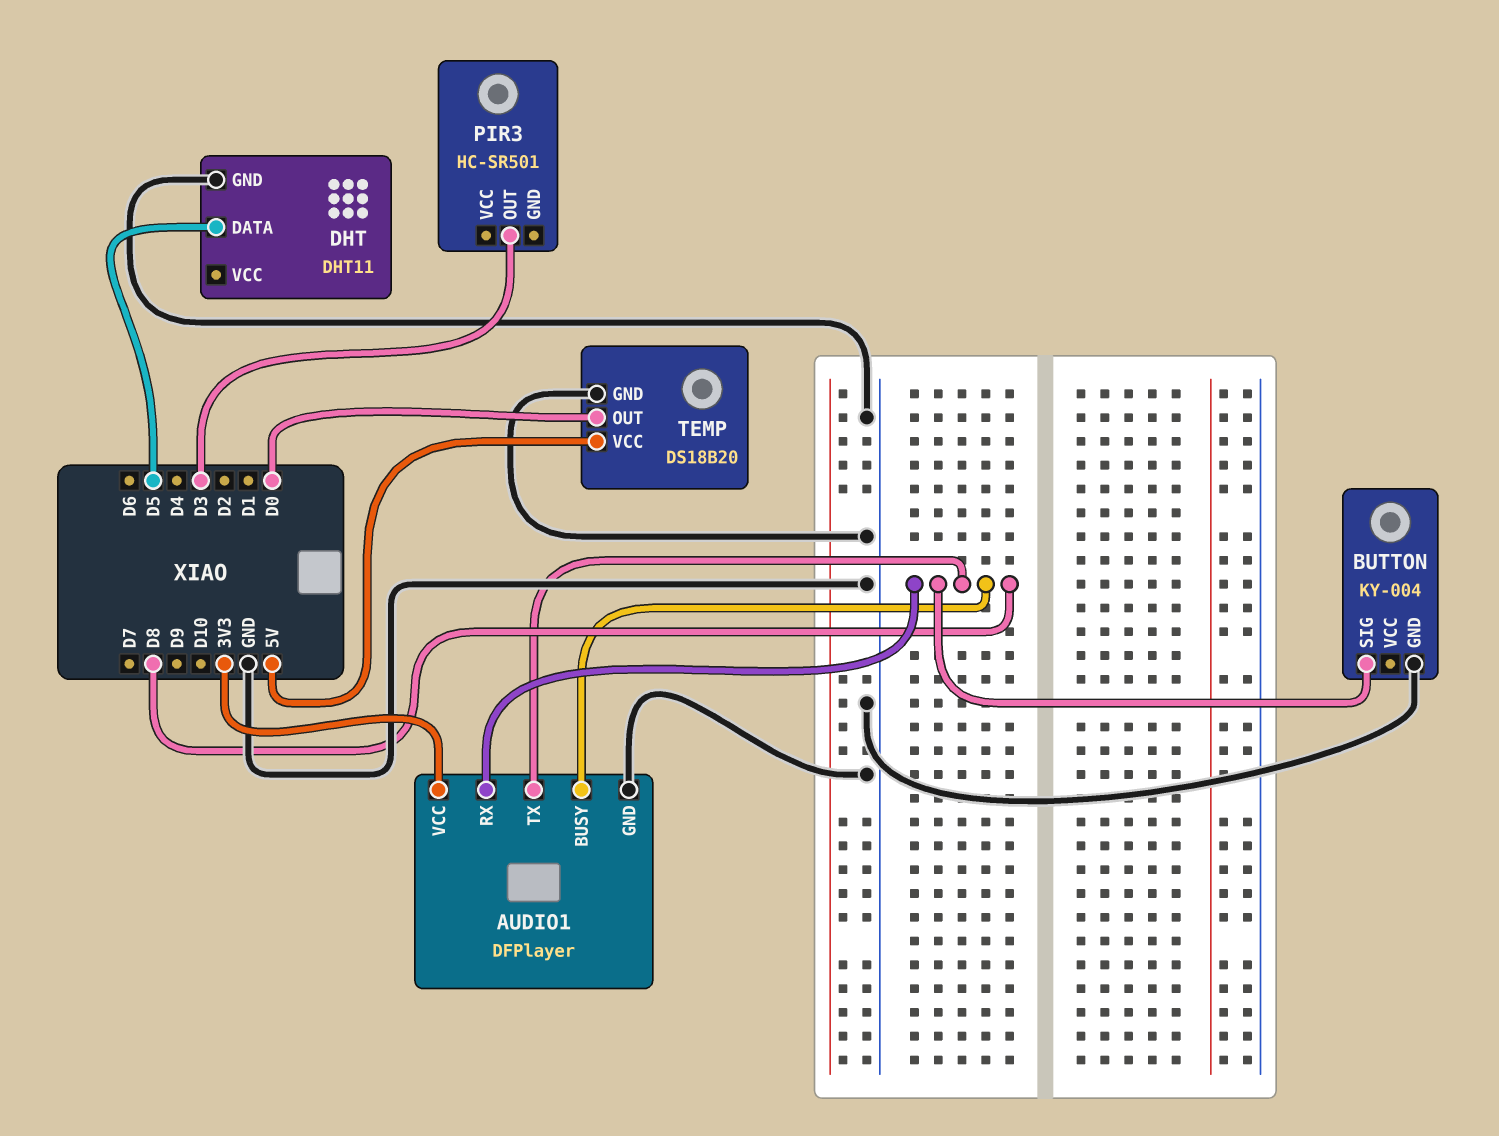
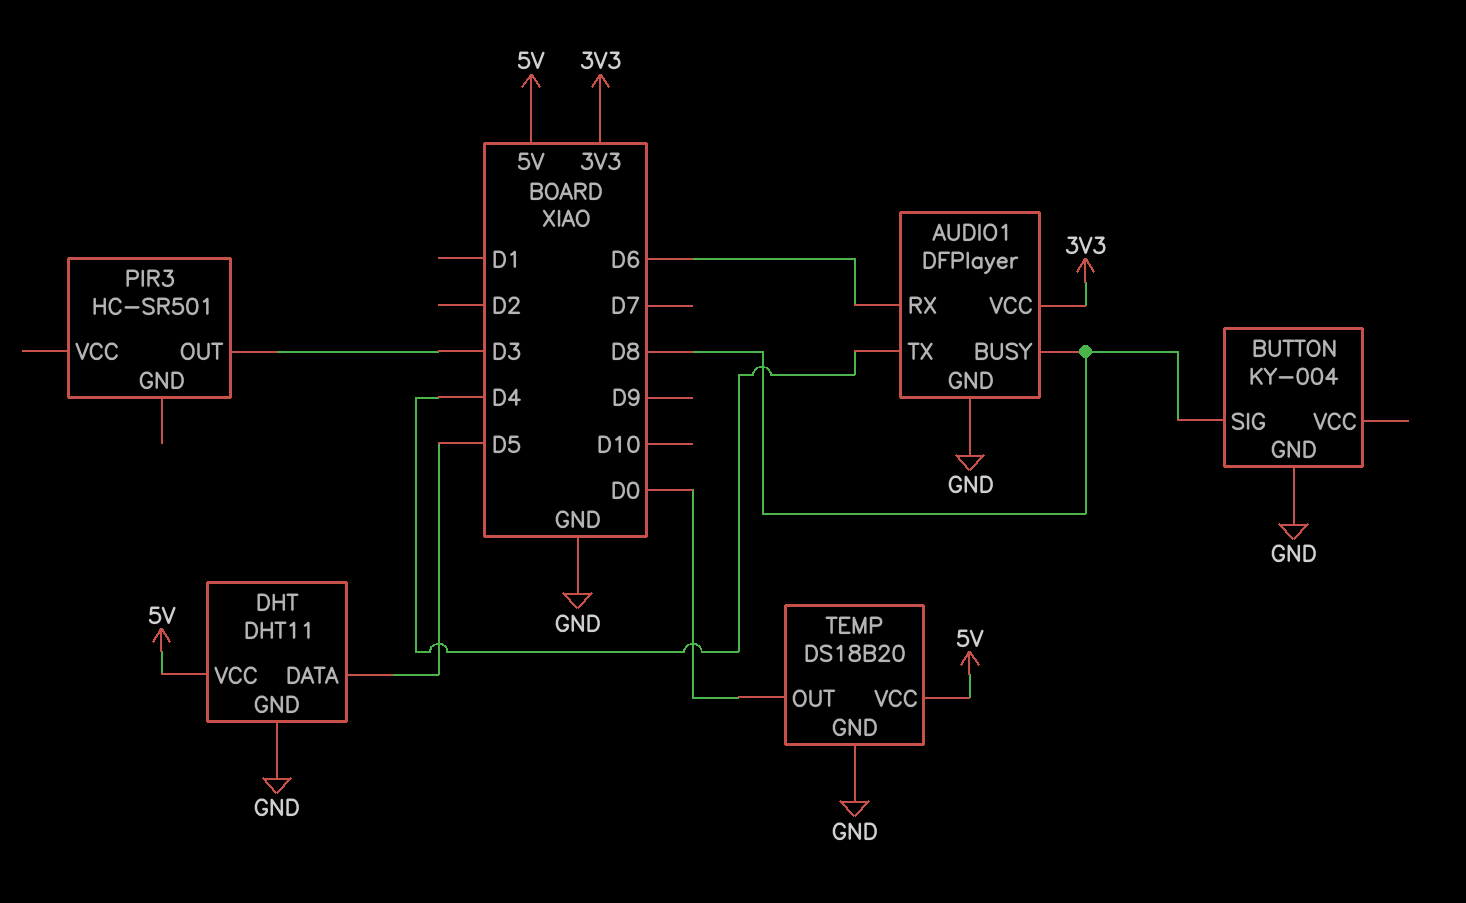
AUDIO1 pin RX: D8 -> D6
AUDIO1 pin TX: D8 -> D4
DHT pin VCC: none -> 5V

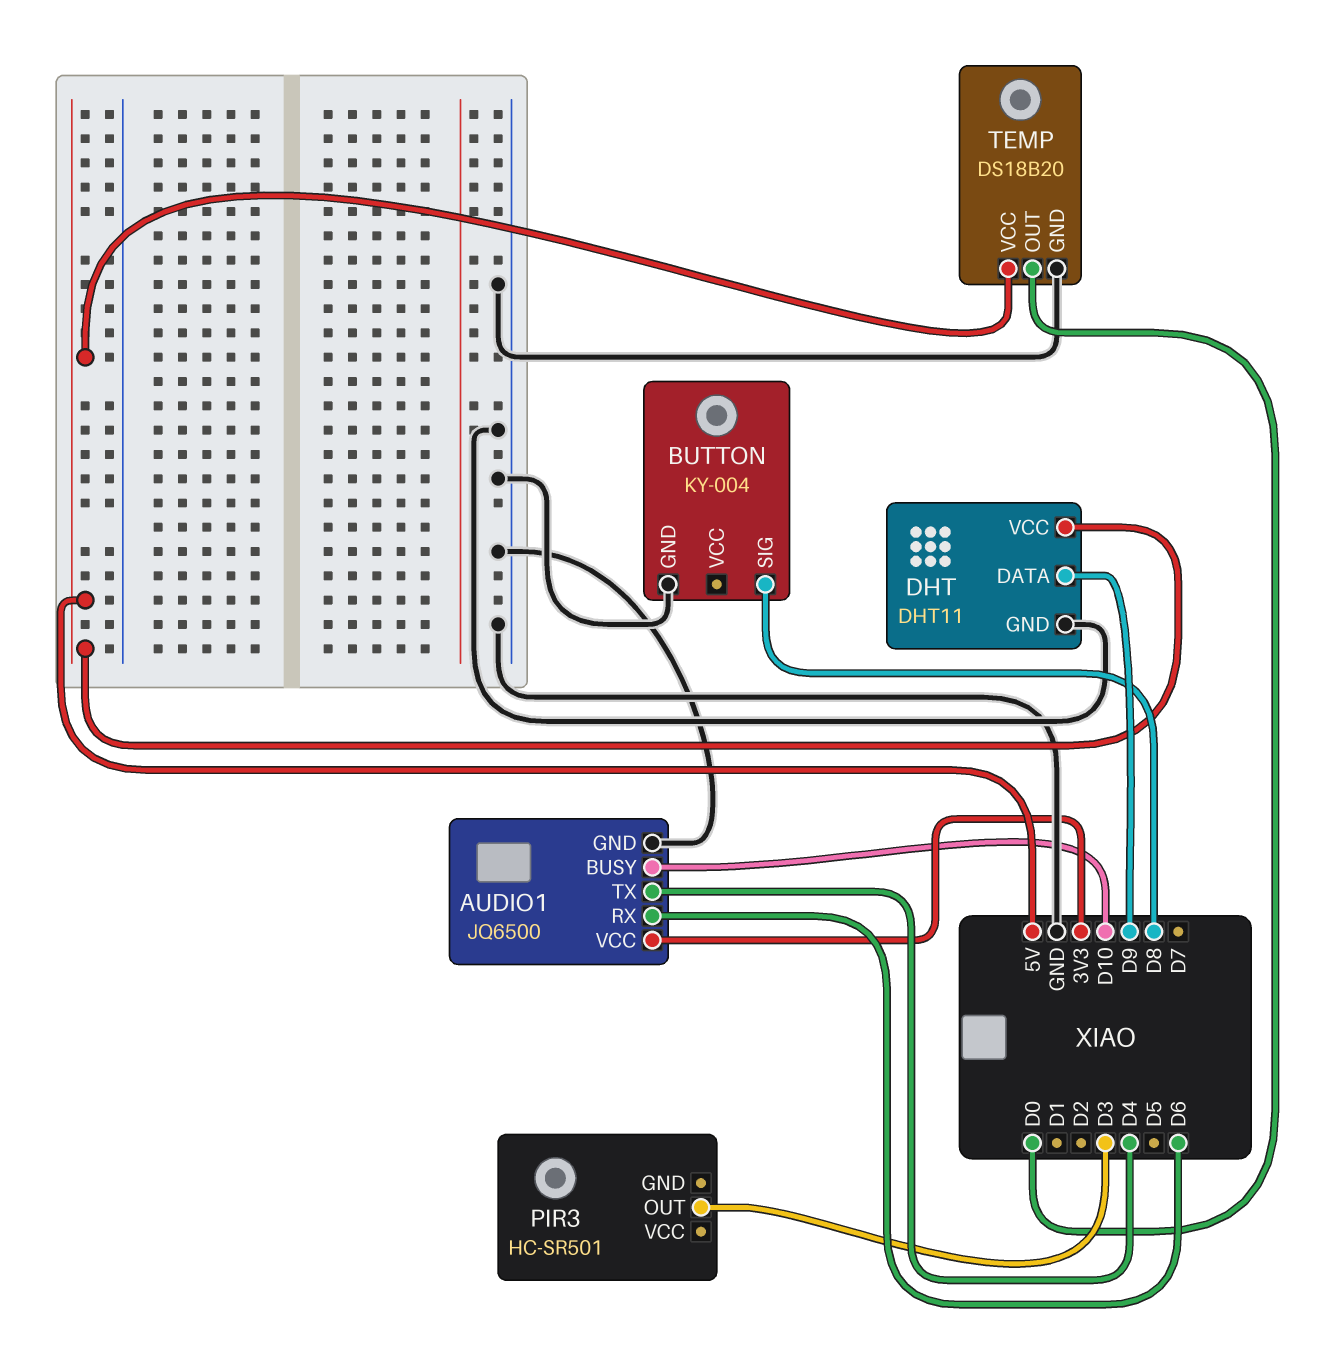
AUDIO1: DFPlayer -> JQ6500
AUDIO1 pin BUSY: D8 -> D10
DHT pin DATA: D5 -> D9

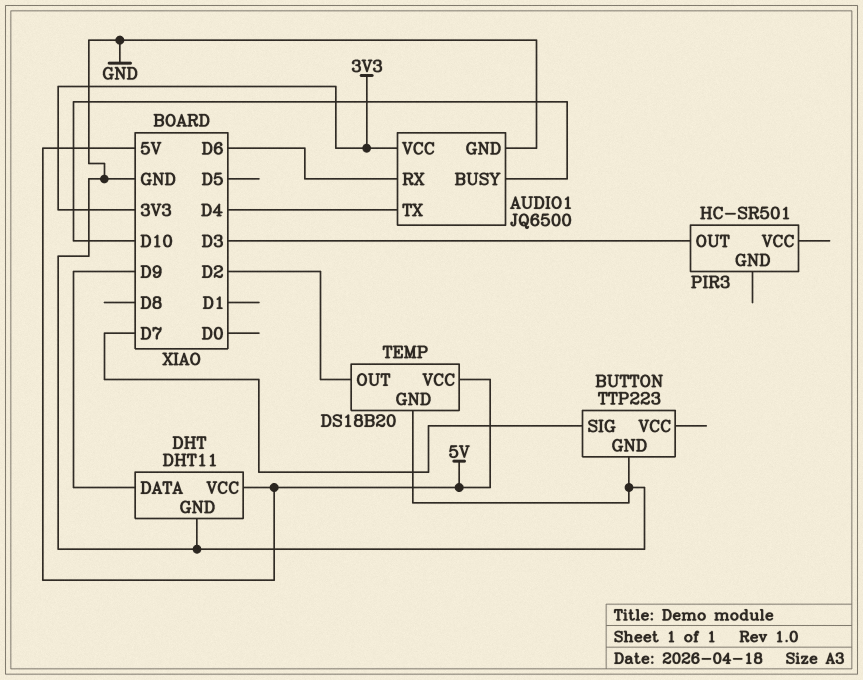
BUTTON: KY-004 -> TTP223
BUTTON pin SIG: D8 -> D7
TEMP pin OUT: D0 -> D2

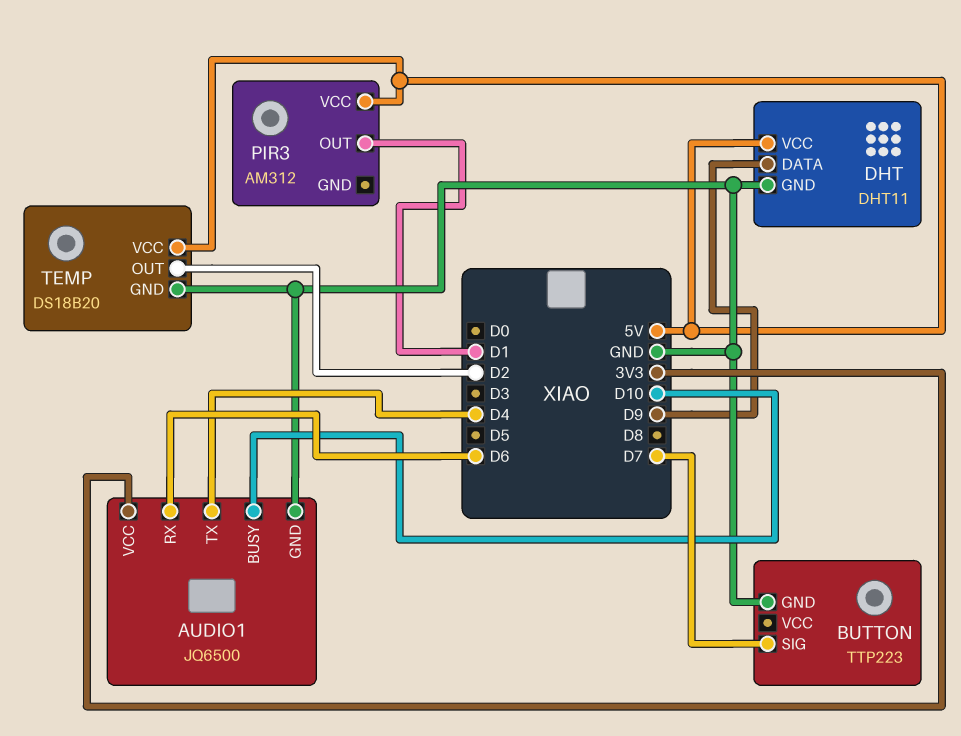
PIR3: HC-SR501 -> AM312
PIR3 pin OUT: D3 -> D1
PIR3 pin VCC: none -> 5V

